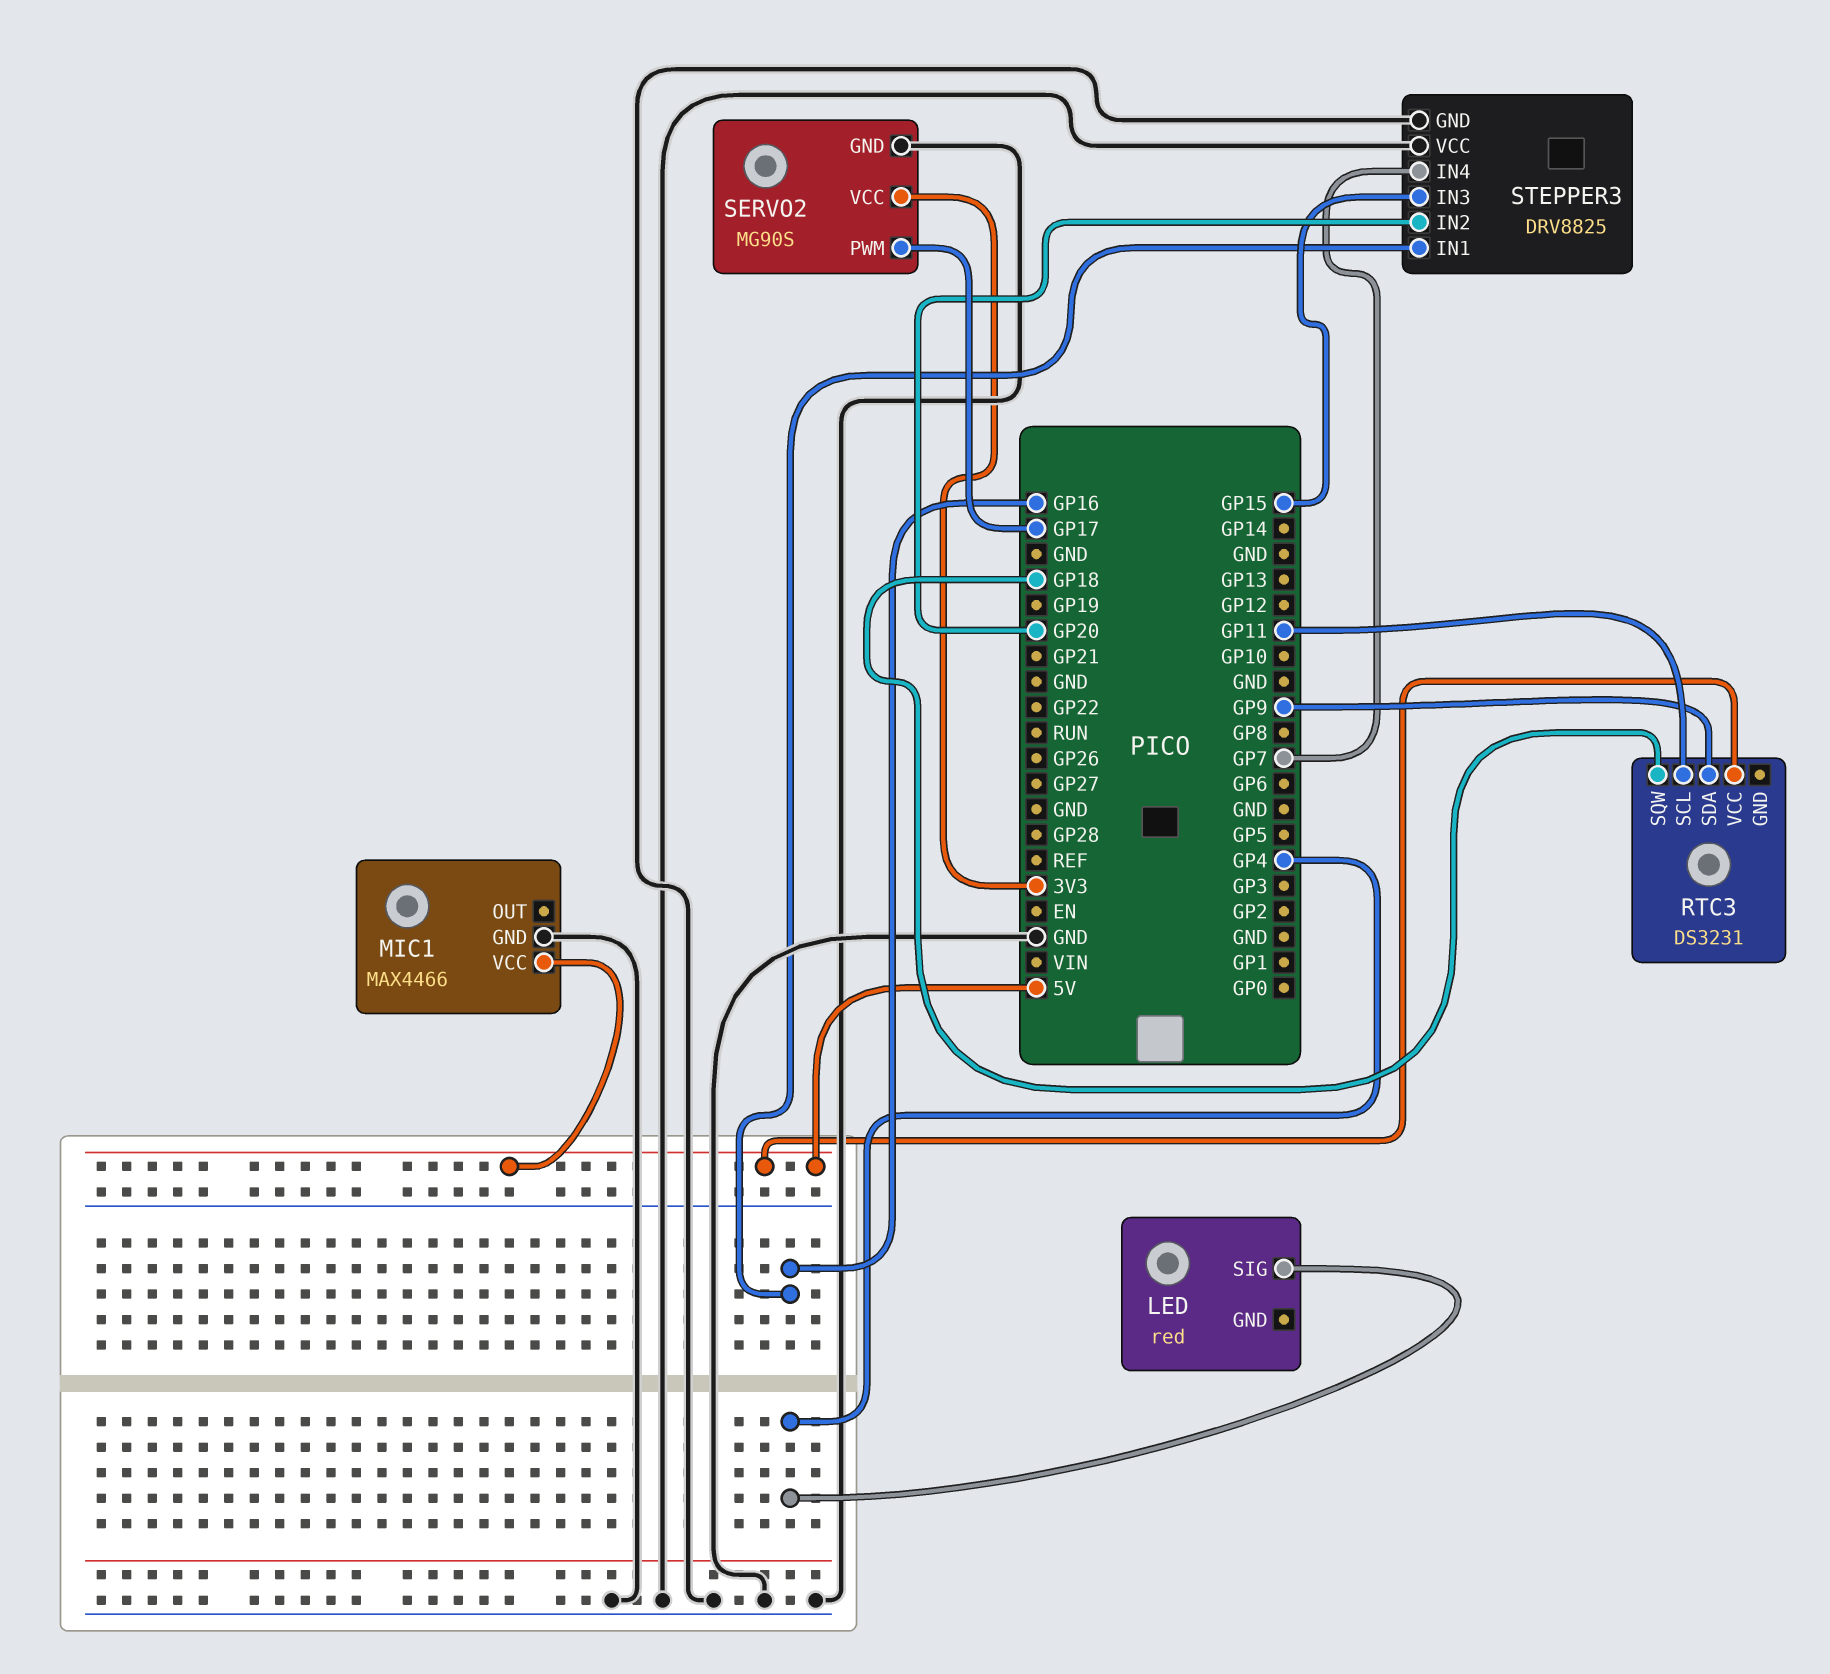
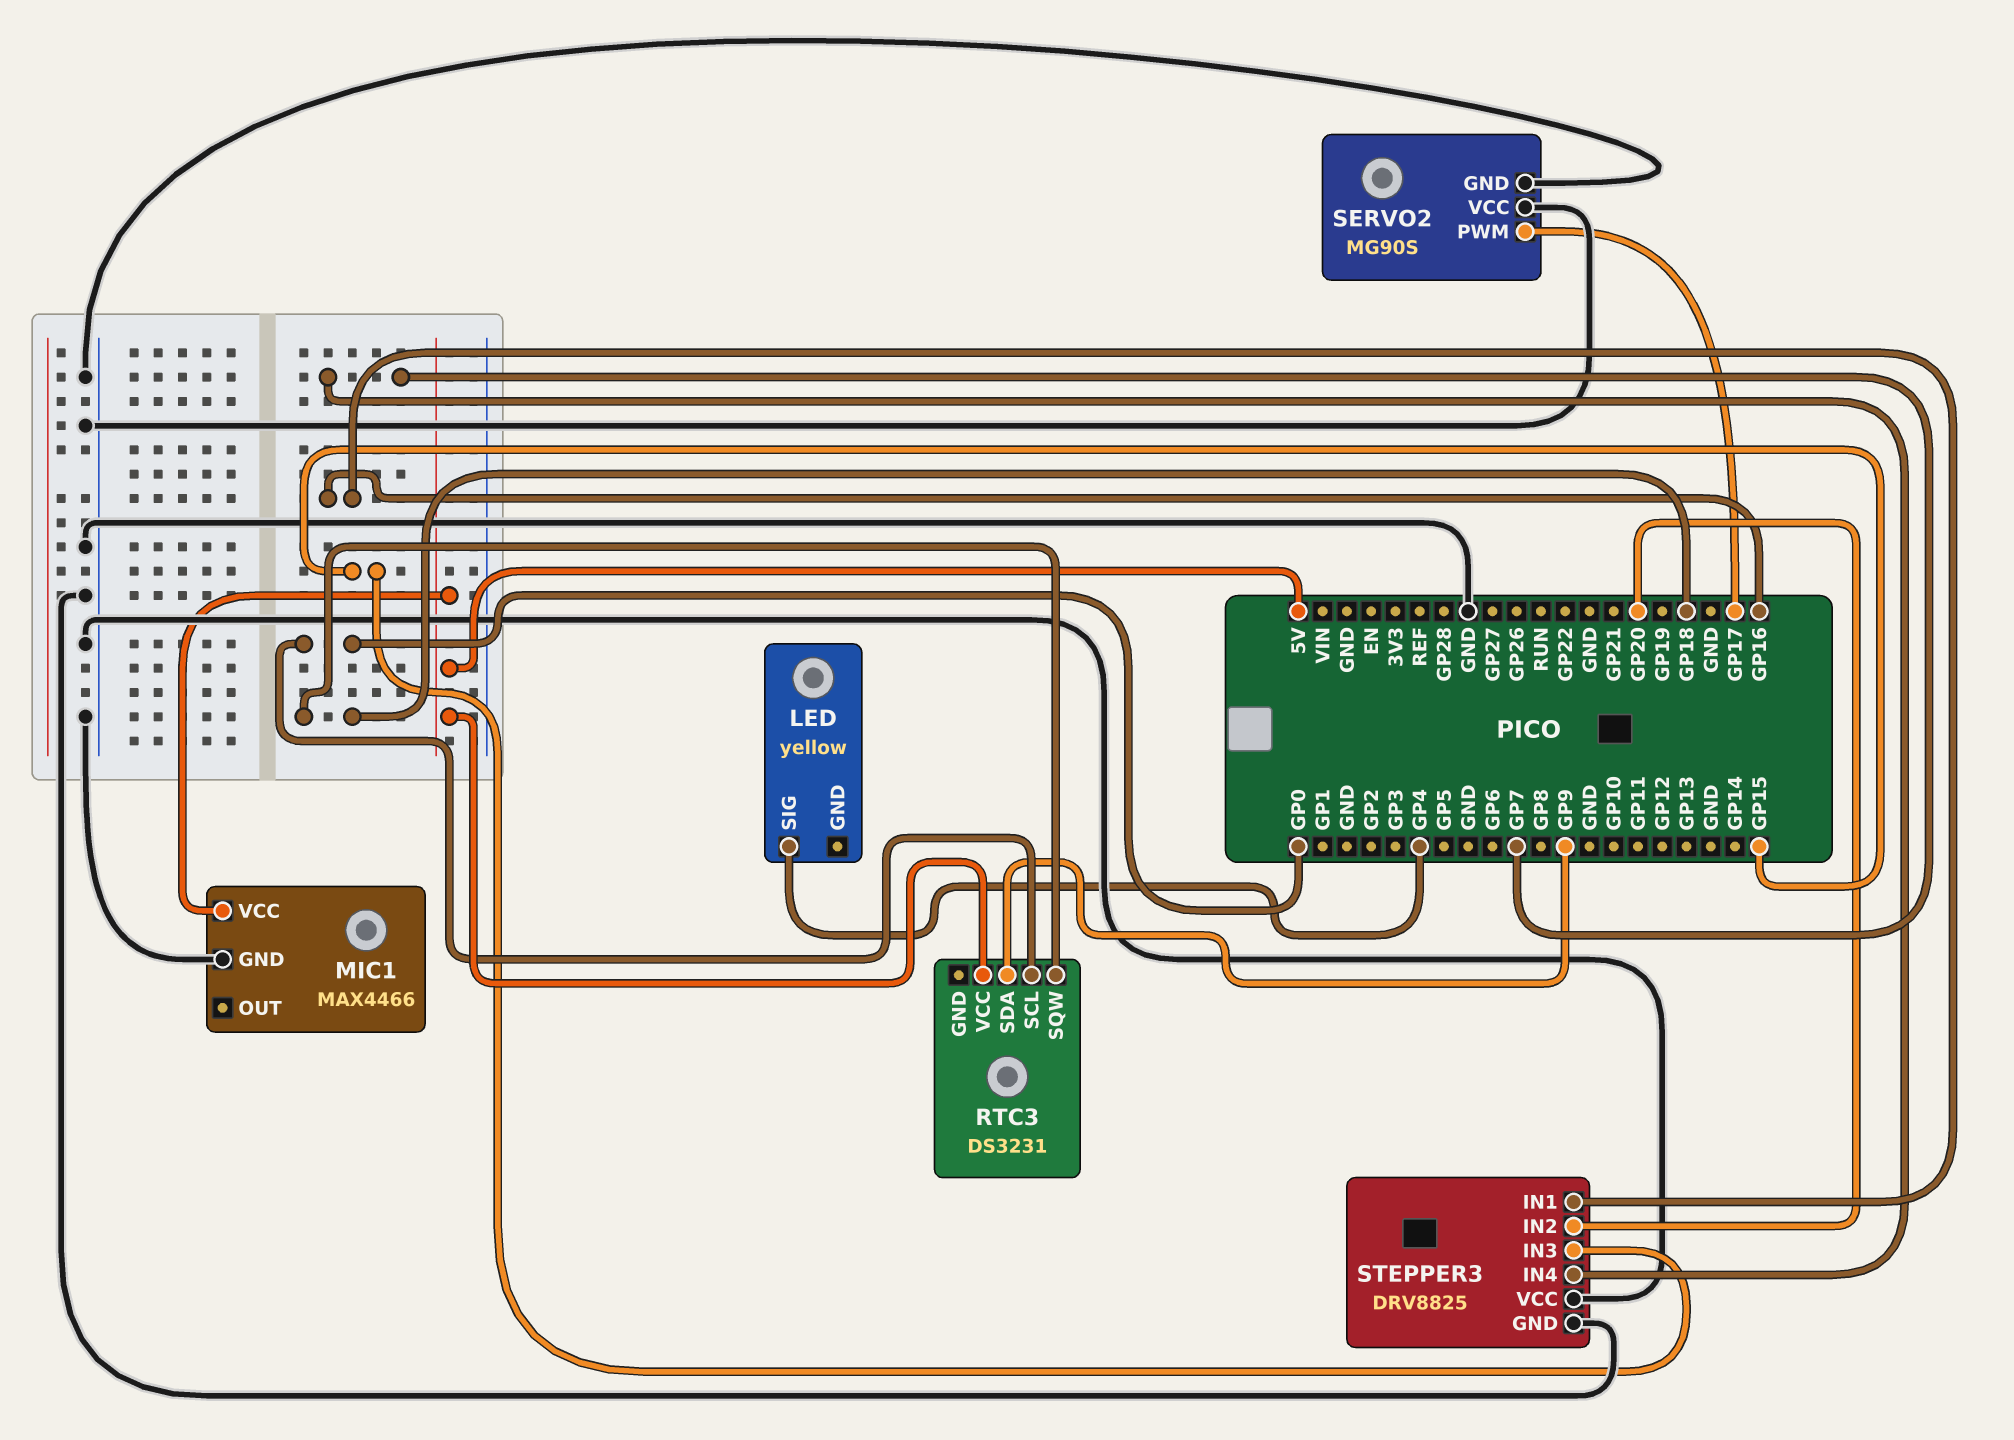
LED: red -> yellow
RTC3 pin SCL: GP11 -> GP0
SERVO2 pin VCC: 3V3 -> GND

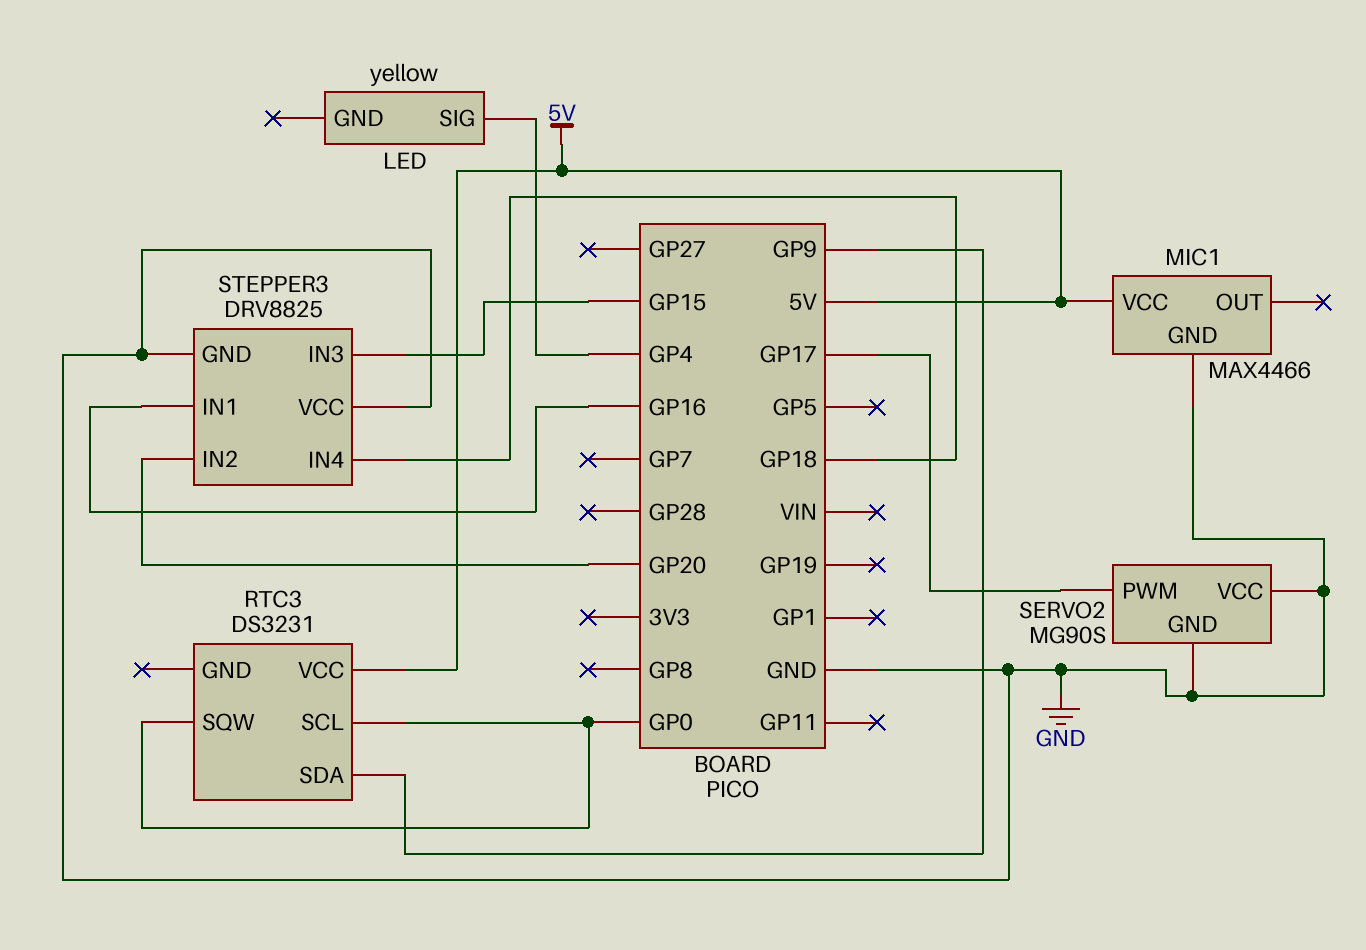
RTC3 pin SQW: GP18 -> GP0
STEPPER3 pin IN4: GP7 -> GP18

